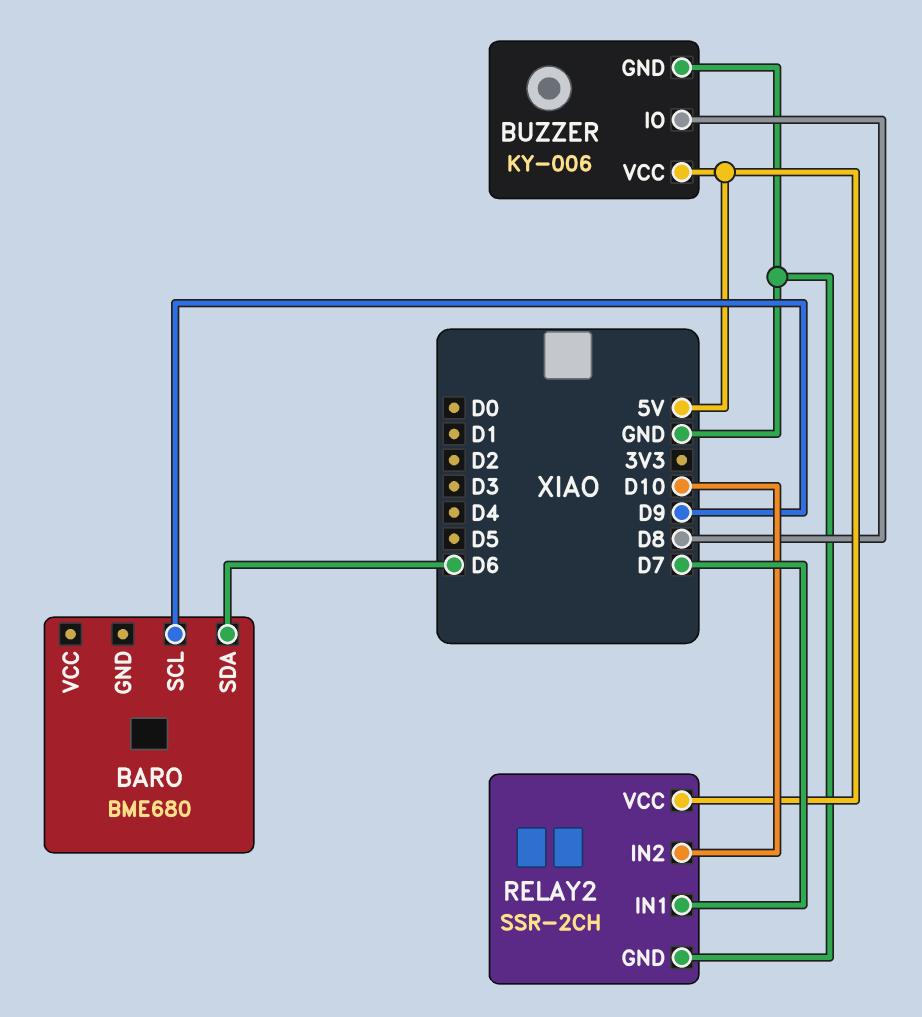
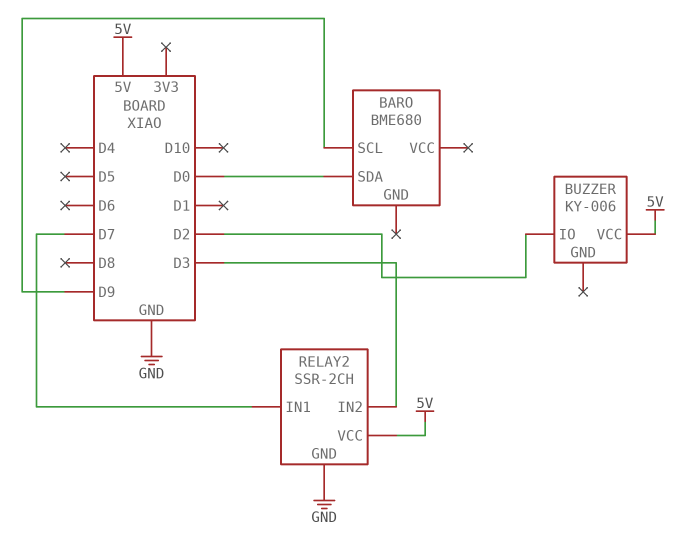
BARO pin SDA: D6 -> D0
BUZZER pin GND: GND -> none
BUZZER pin IO: D8 -> D2
RELAY2 pin IN2: D10 -> D3

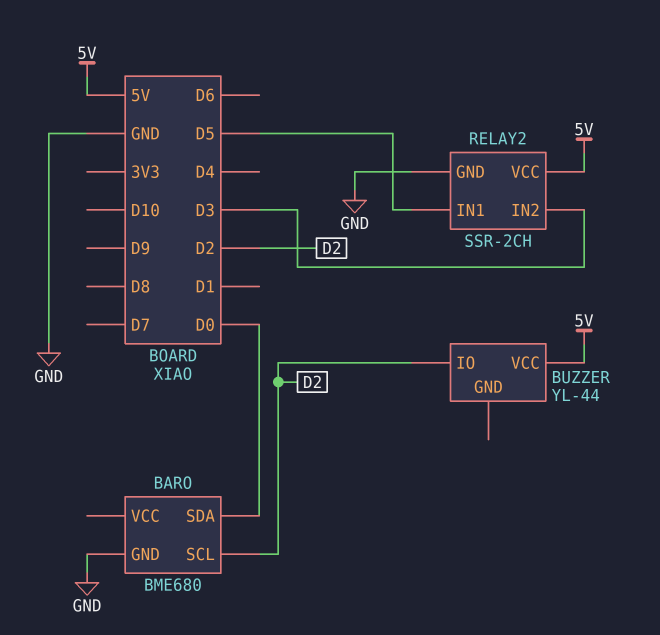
BARO pin GND: none -> GND
BARO pin SCL: D9 -> D2
BUZZER: KY-006 -> YL-44
RELAY2 pin IN1: D7 -> D5

